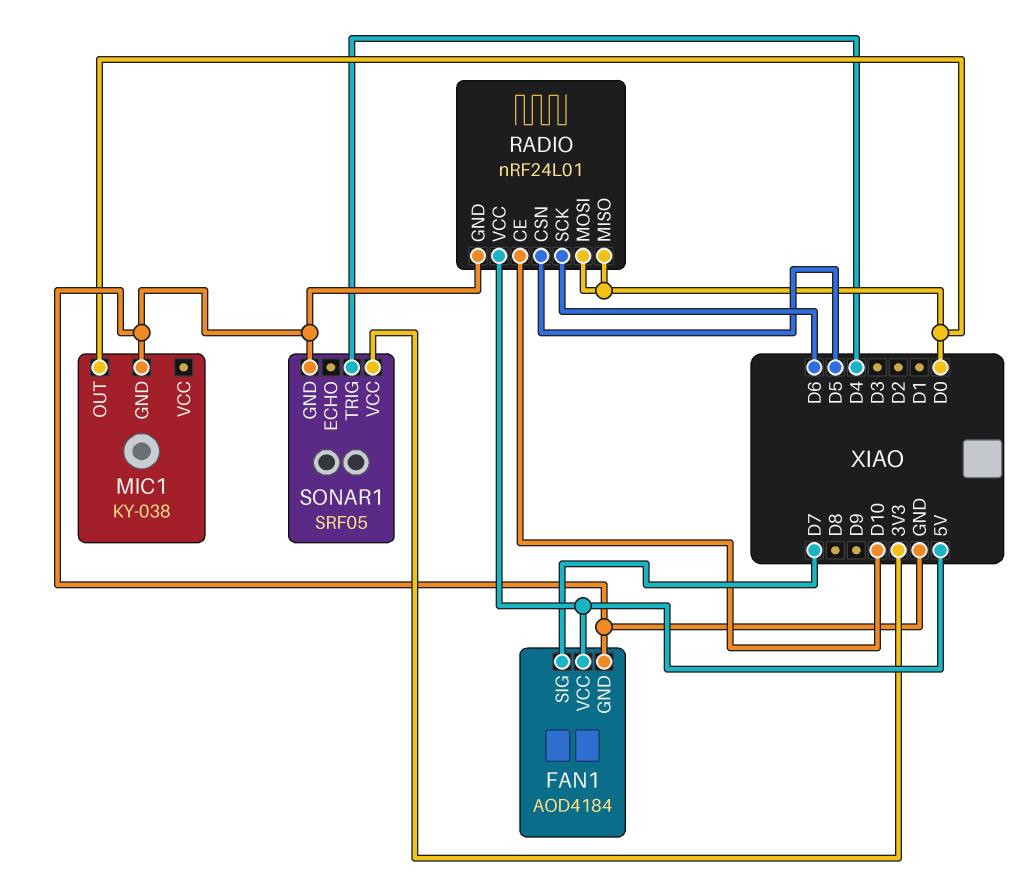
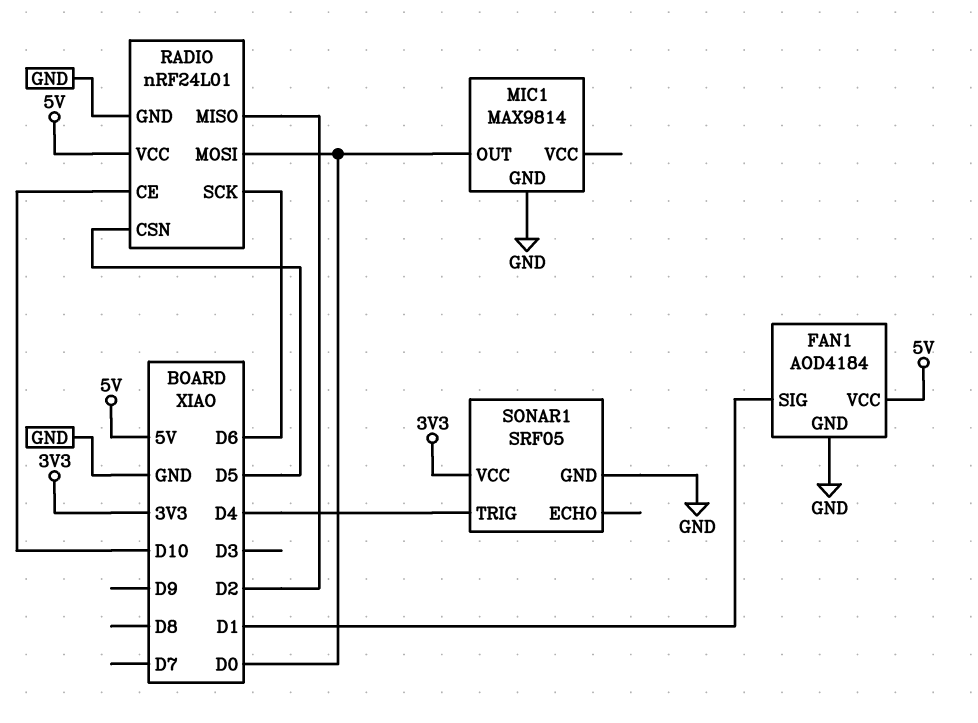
FAN1 pin SIG: D7 -> D1
MIC1: KY-038 -> MAX9814
RADIO pin MISO: D0 -> D2

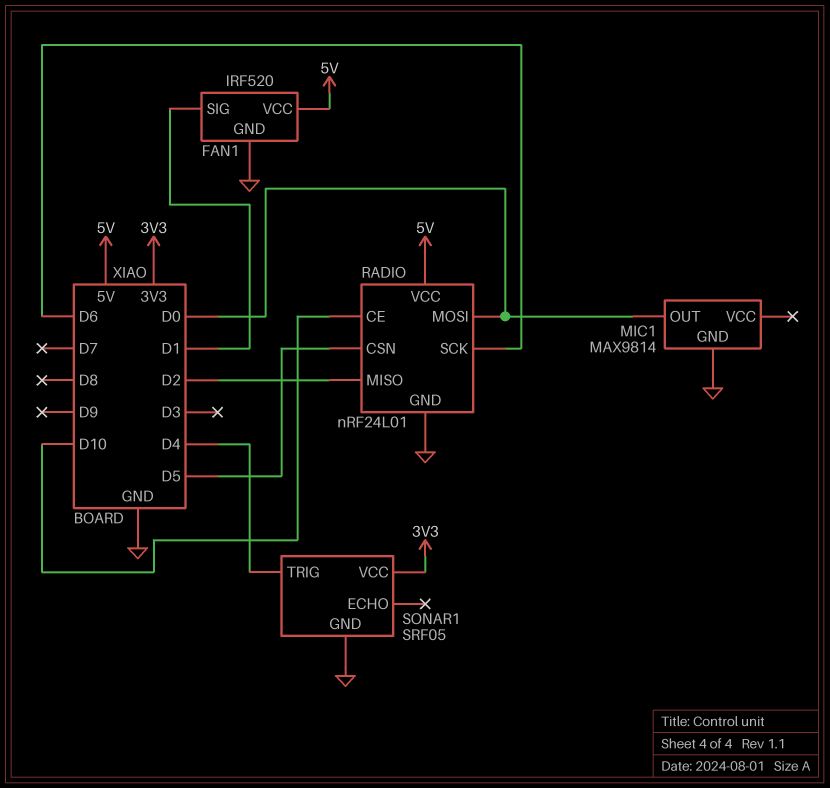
FAN1: AOD4184 -> IRF520

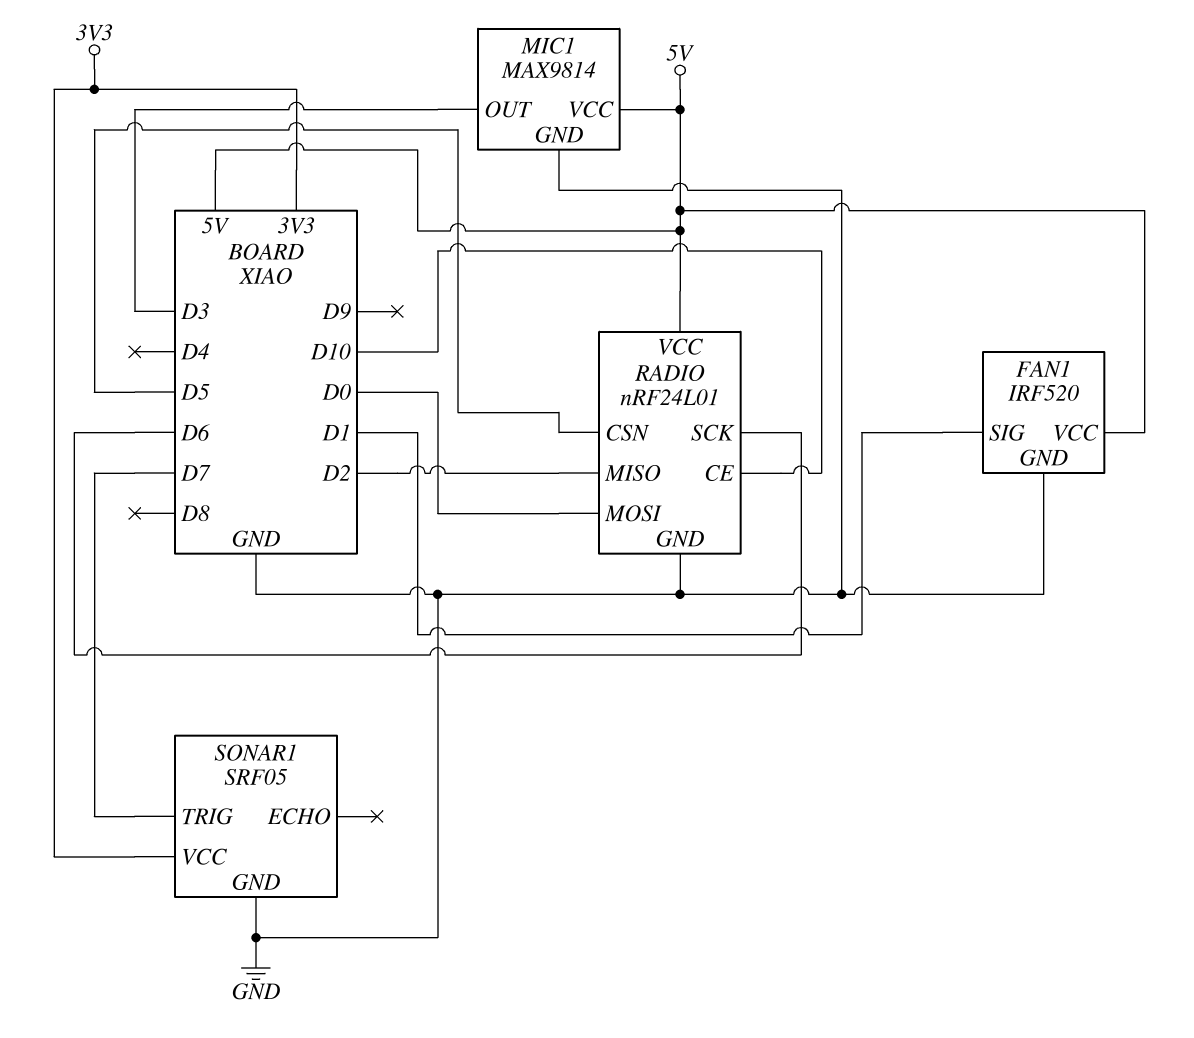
MIC1 pin OUT: D0 -> D3
MIC1 pin VCC: none -> 5V
SONAR1 pin TRIG: D4 -> D7

